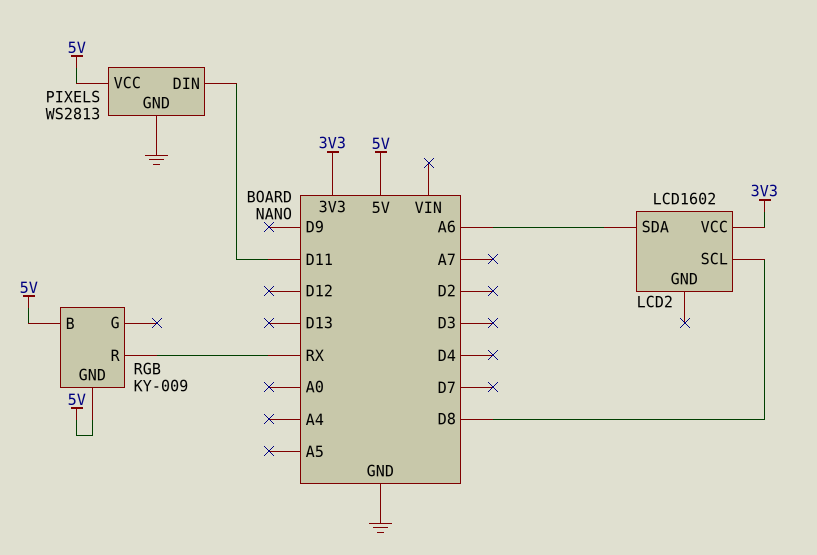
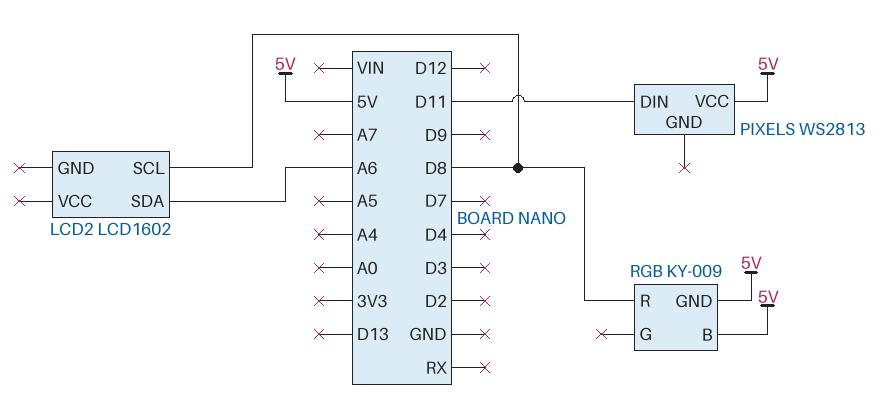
LCD2 pin VCC: 3V3 -> none
PIXELS pin GND: GND -> none
RGB pin R: RX -> D8

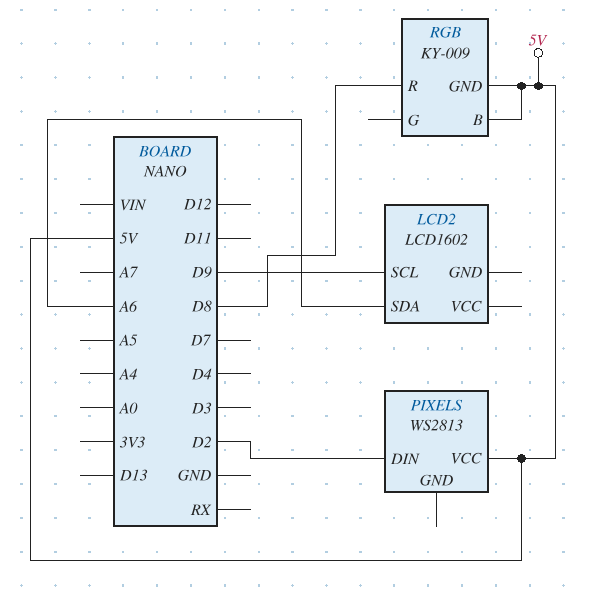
LCD2 pin SCL: D8 -> D9
PIXELS pin DIN: D11 -> D2

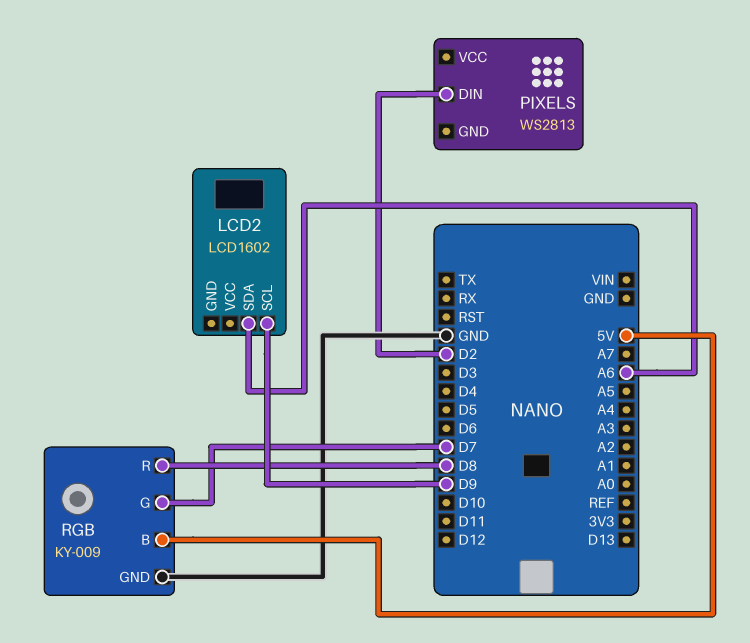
PIXELS pin VCC: 5V -> none
RGB pin G: none -> D7
RGB pin GND: 5V -> GND

